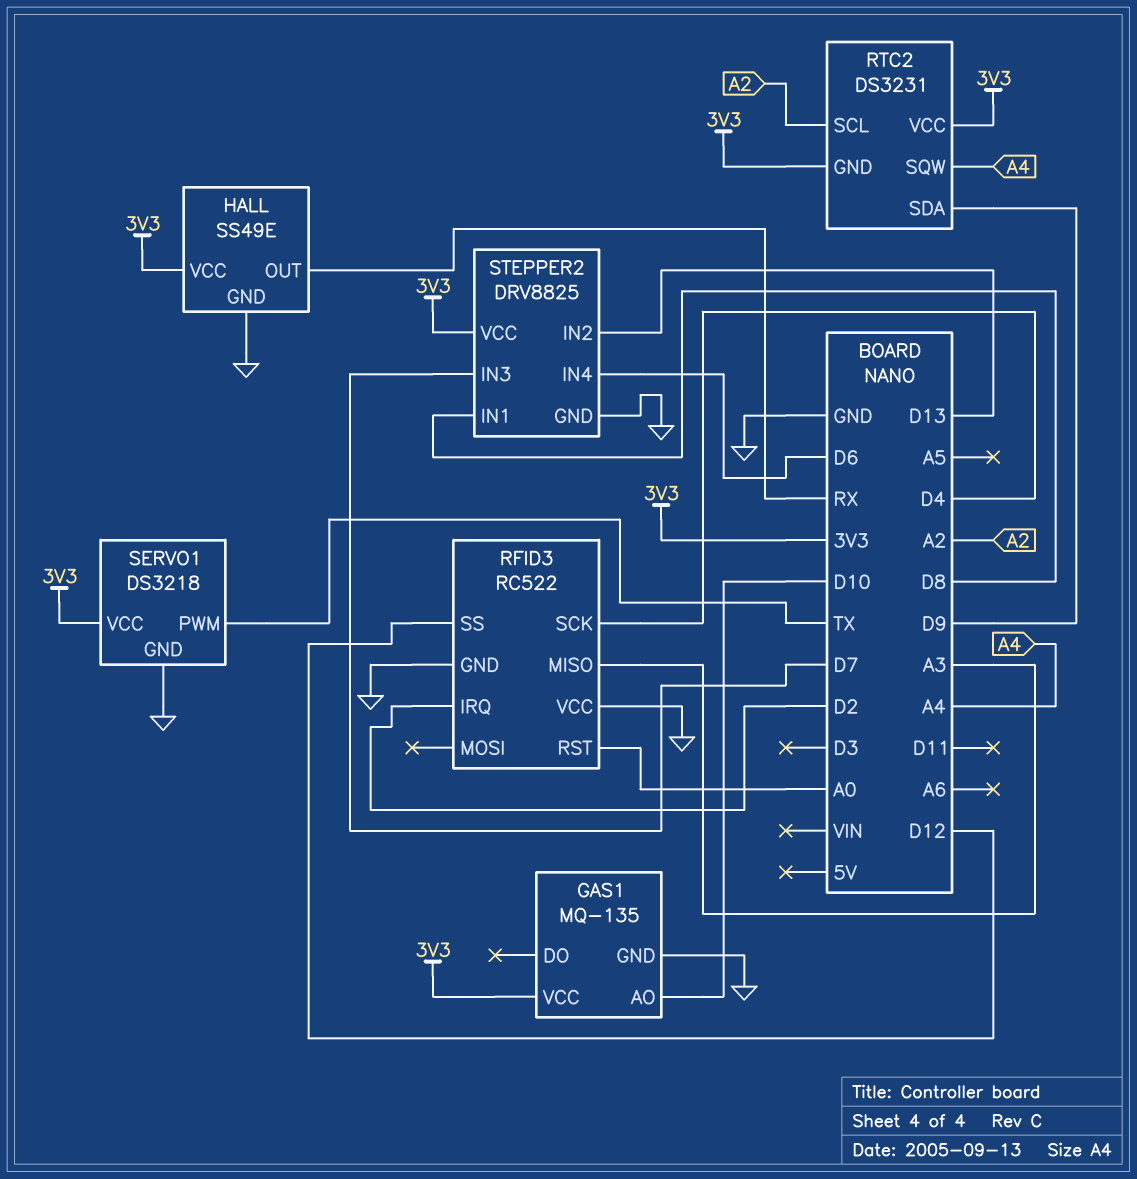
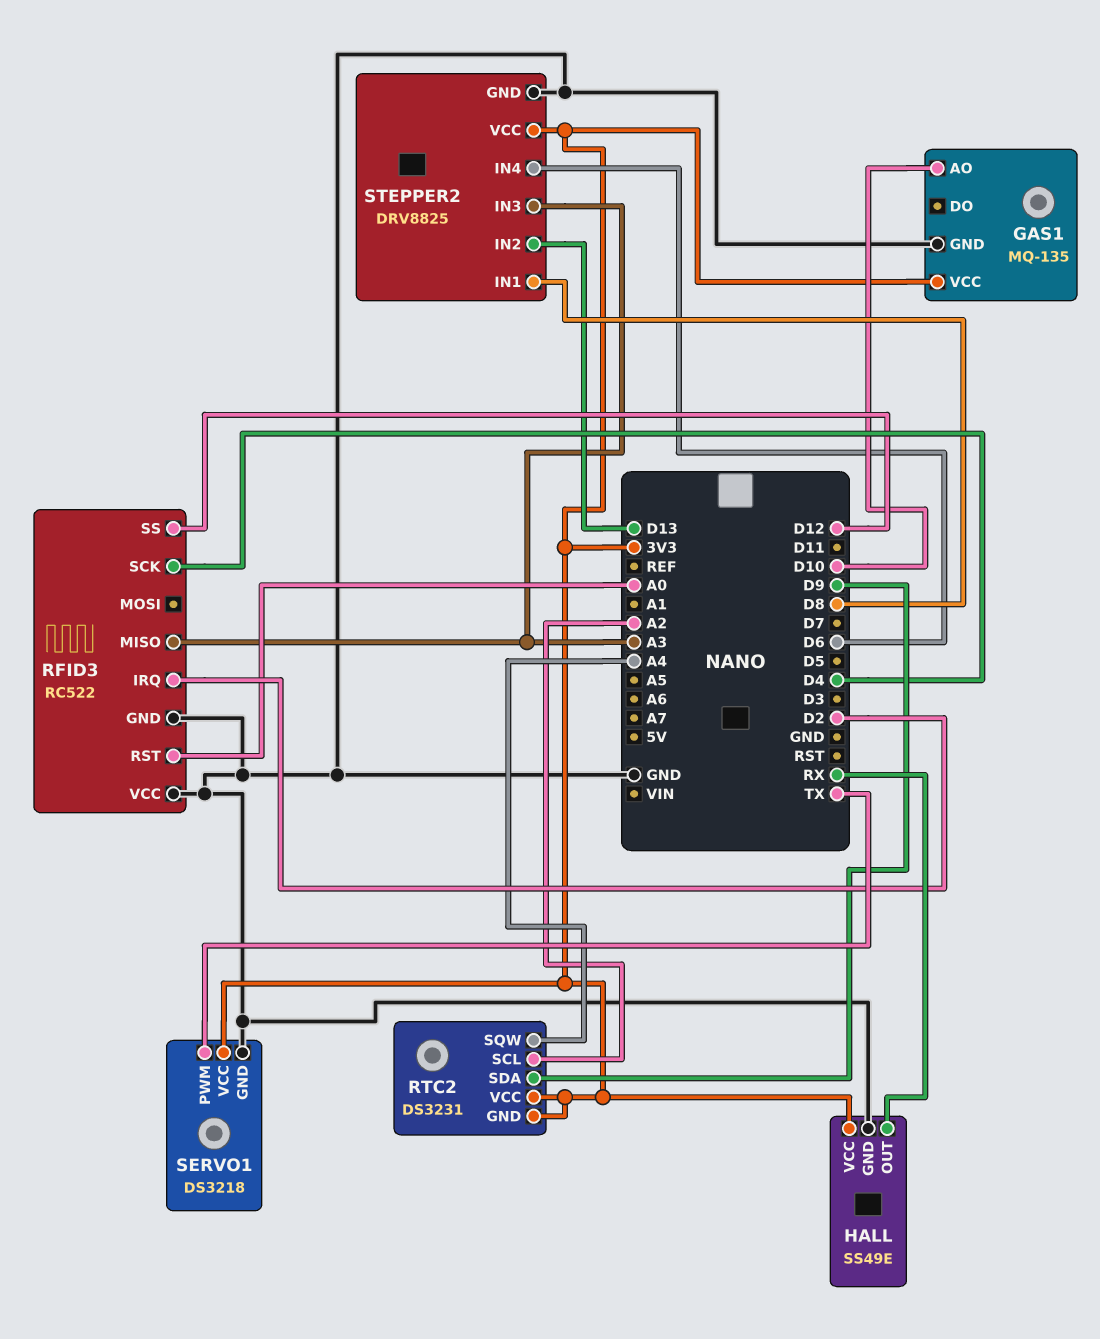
STEPPER2 pin IN3: D7 -> A3

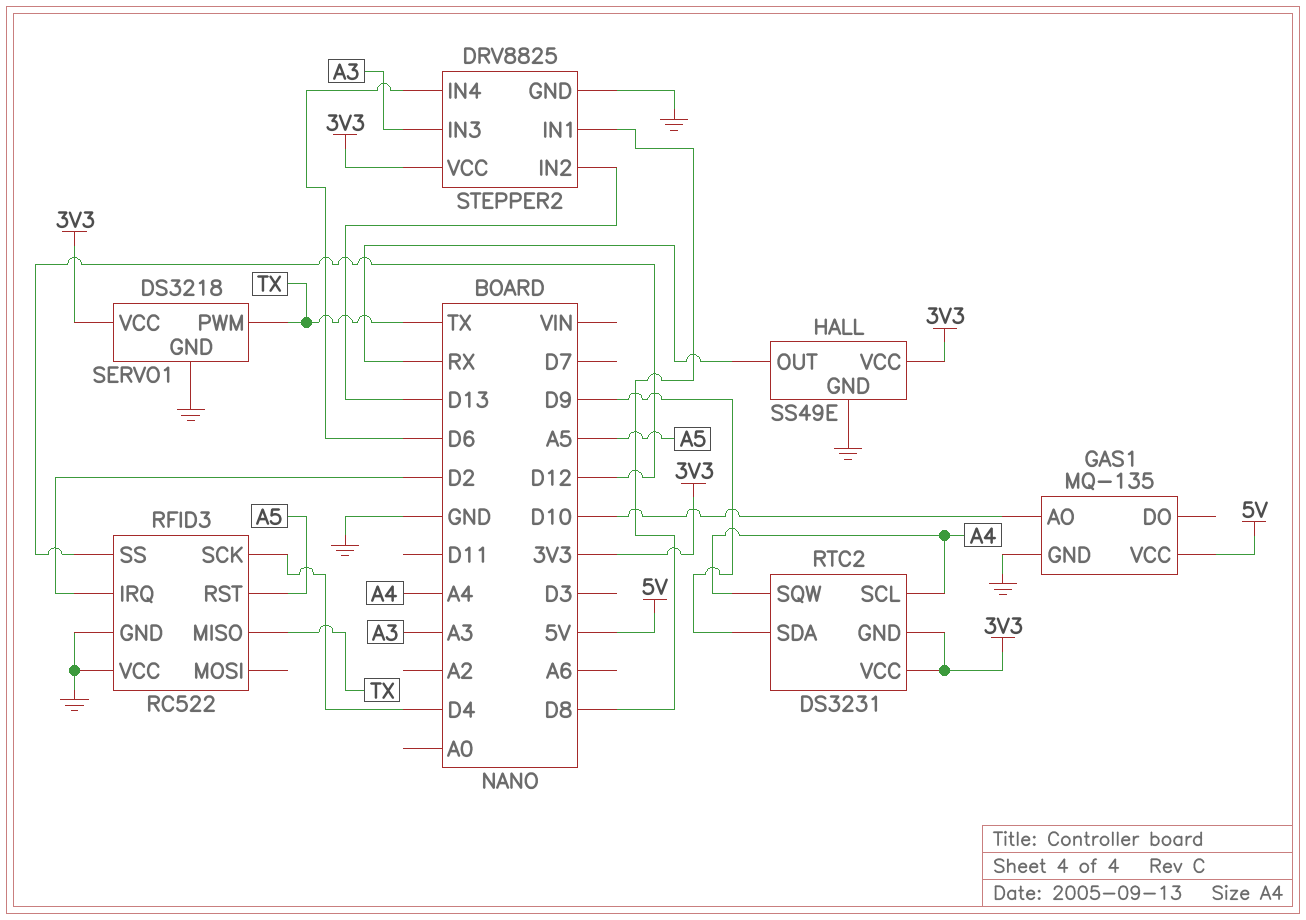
GAS1 pin VCC: 3V3 -> 5V
RFID3 pin MISO: A3 -> TX
RFID3 pin RST: A0 -> A5
RTC2 pin SCL: A2 -> A4

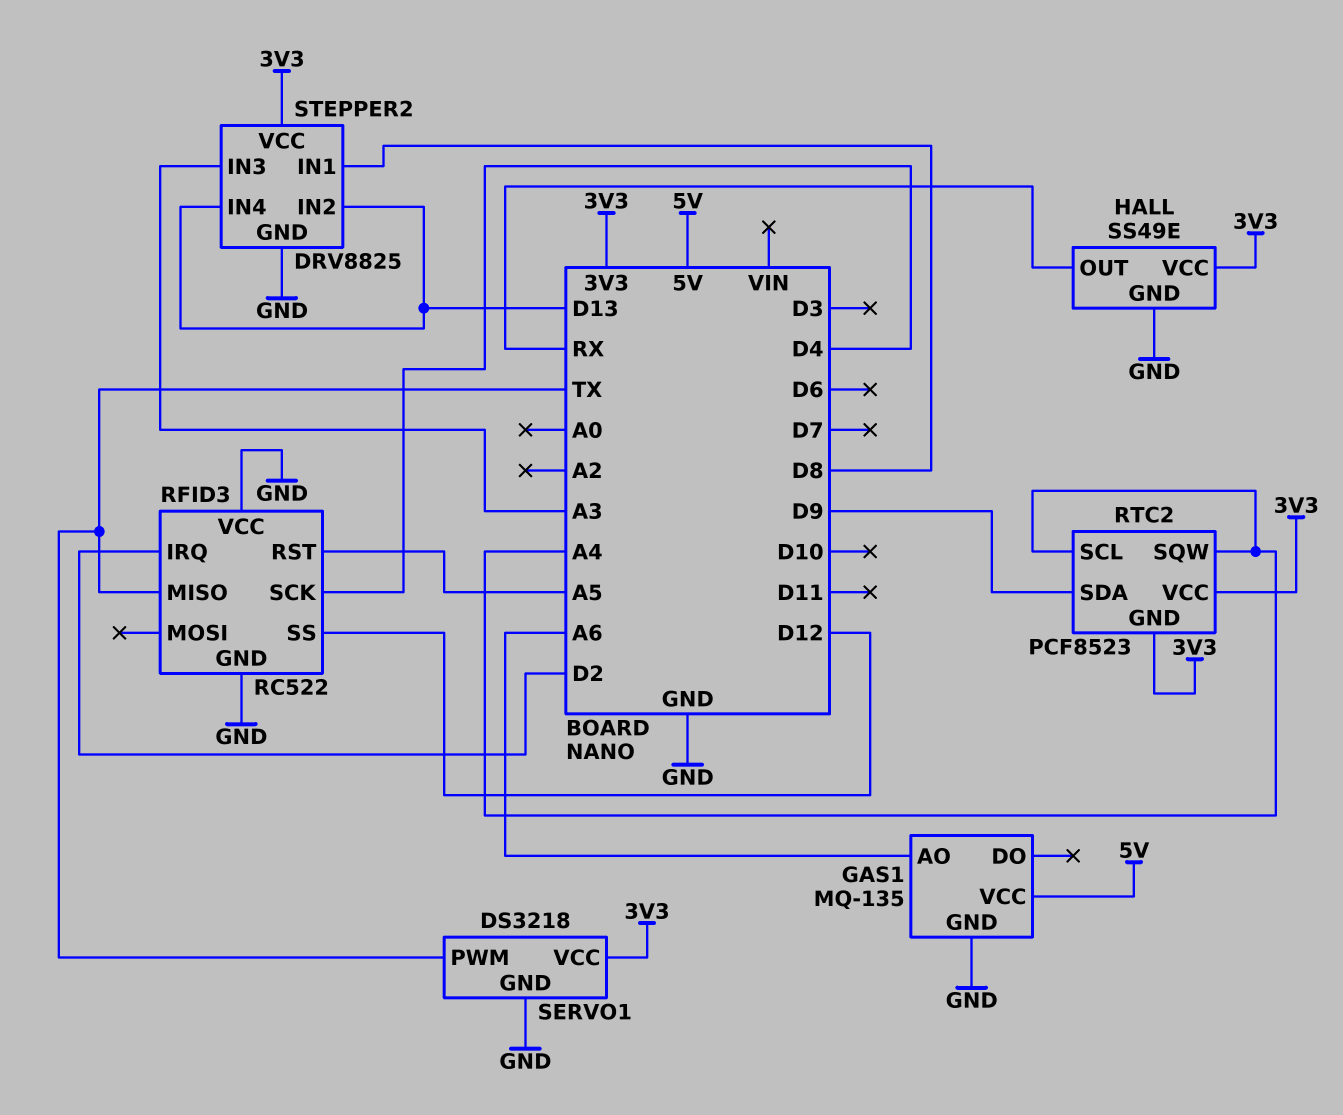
GAS1 pin AO: D10 -> A6
RTC2: DS3231 -> PCF8523
STEPPER2 pin IN4: D6 -> D13

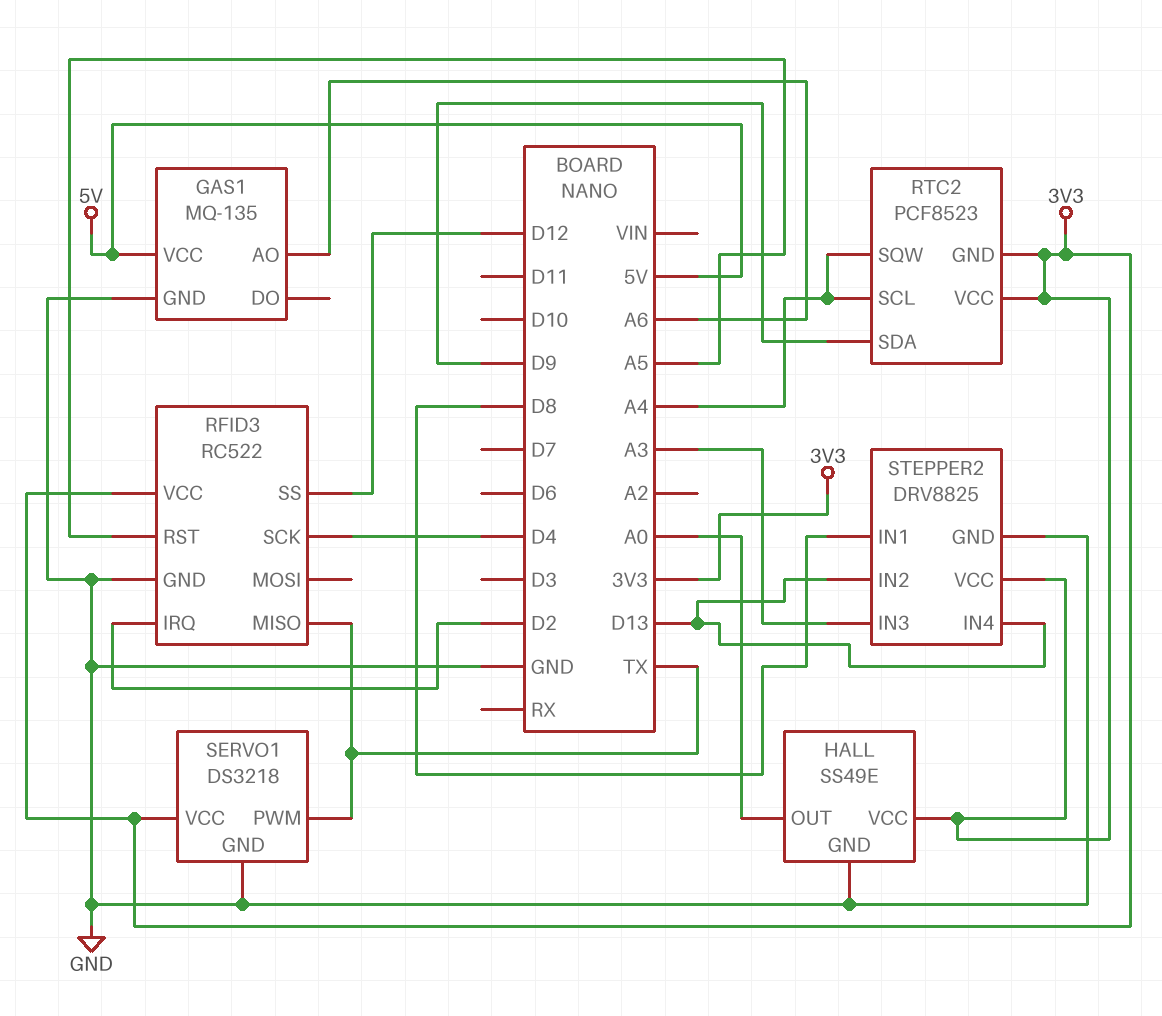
HALL pin OUT: RX -> A0
RFID3 pin VCC: GND -> 3V3

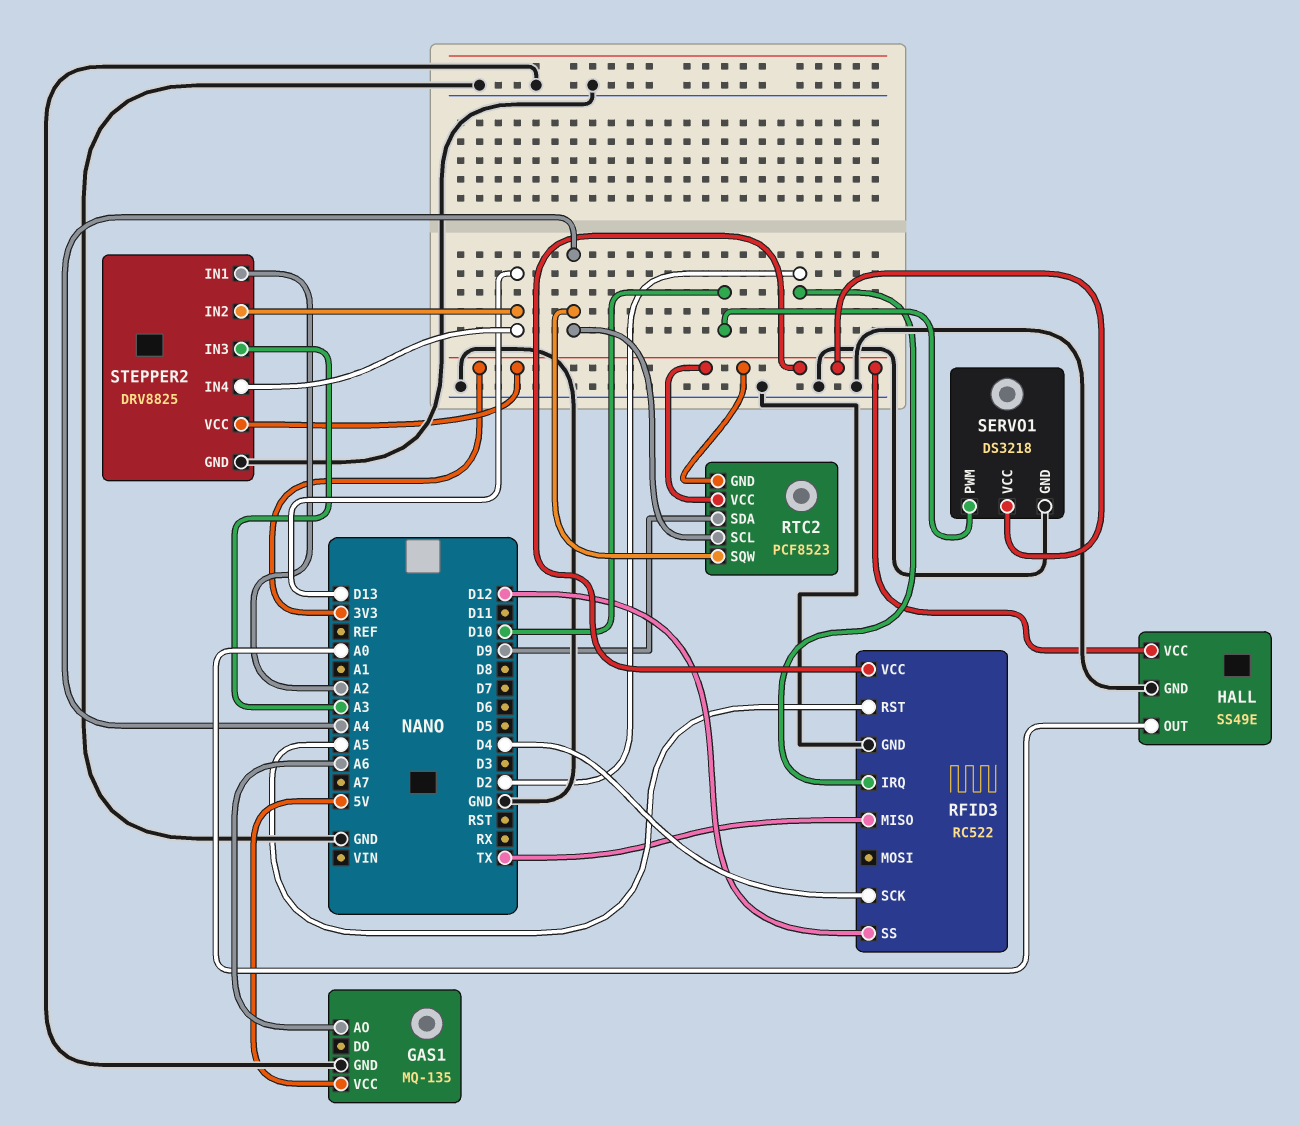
SERVO1 pin PWM: TX -> D10
STEPPER2 pin IN1: D8 -> A2

